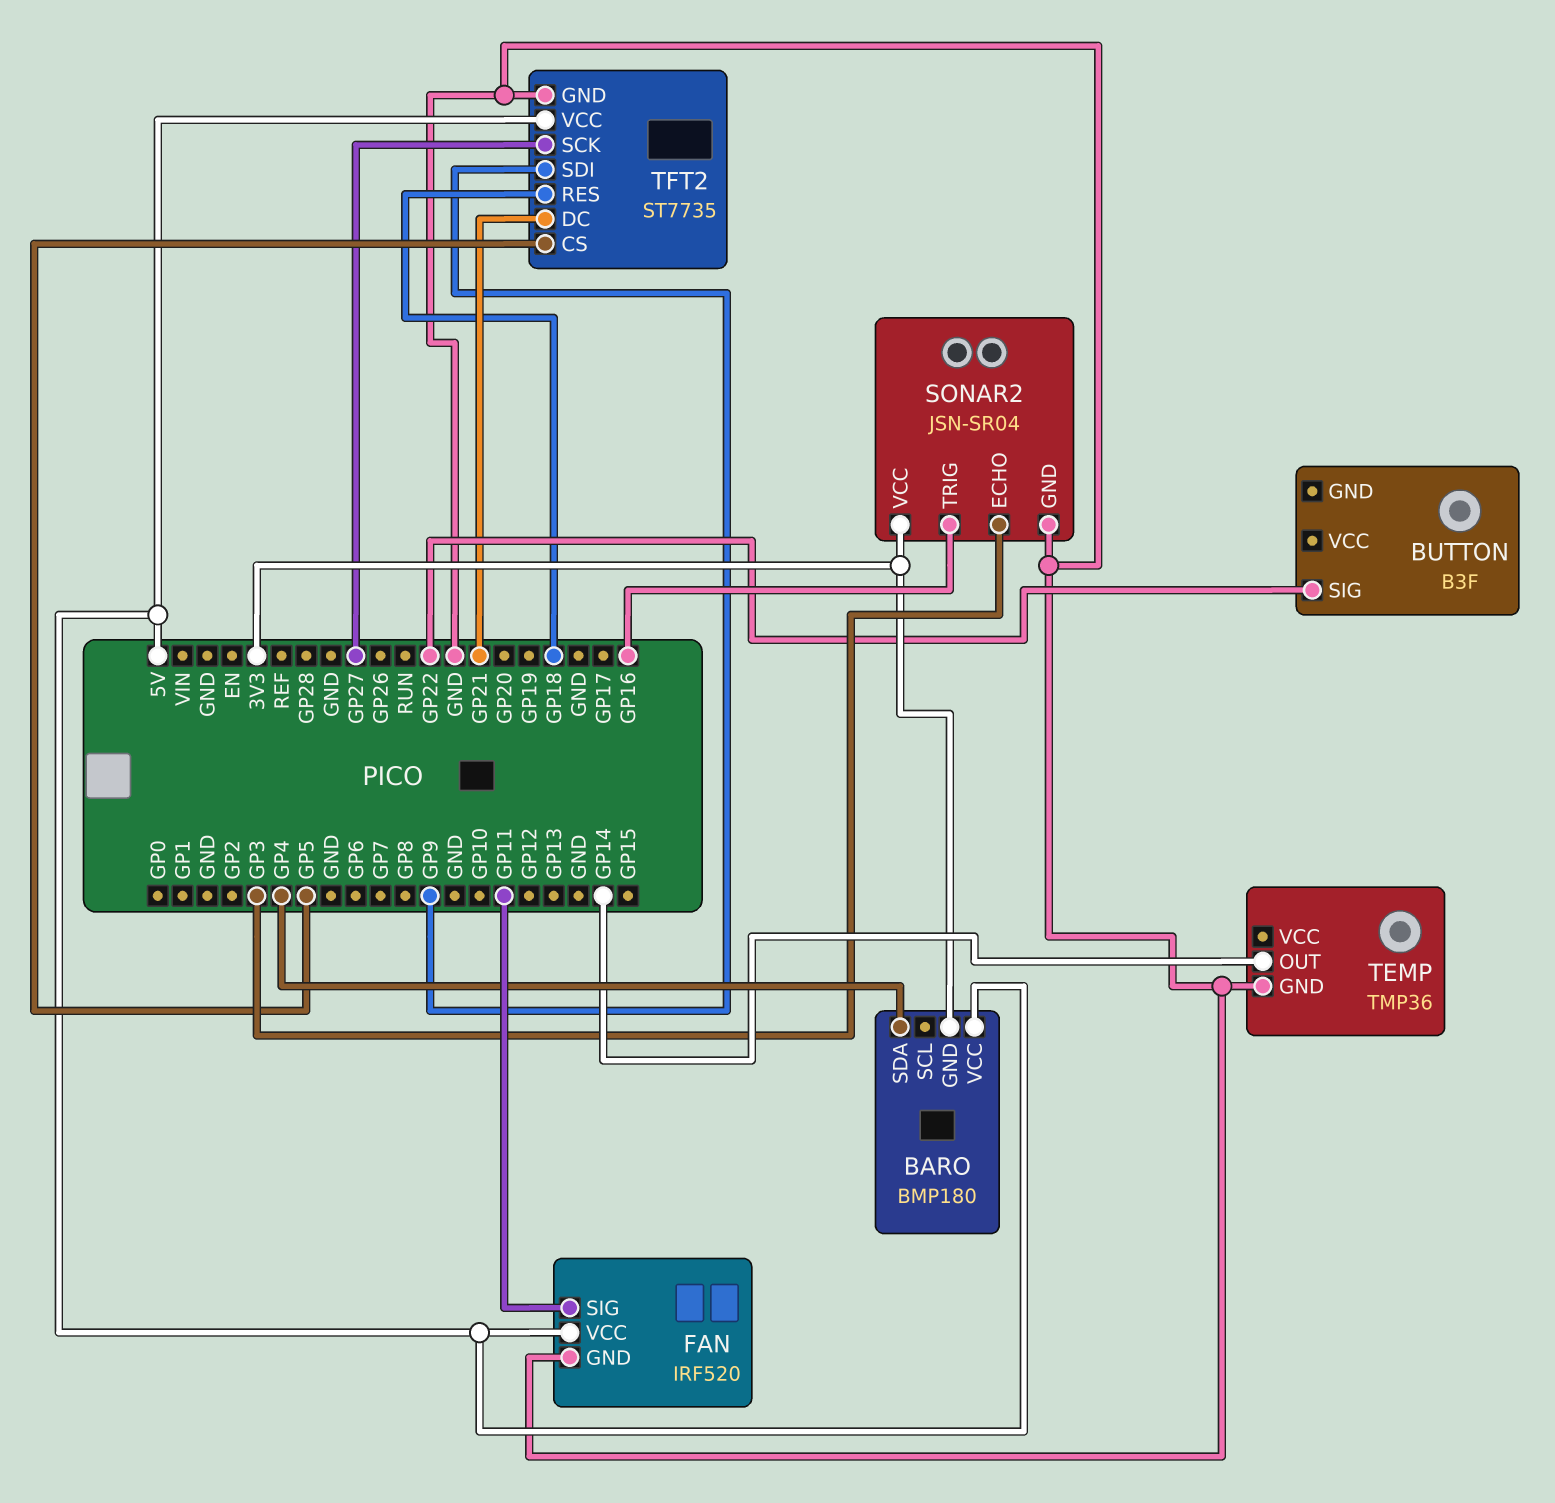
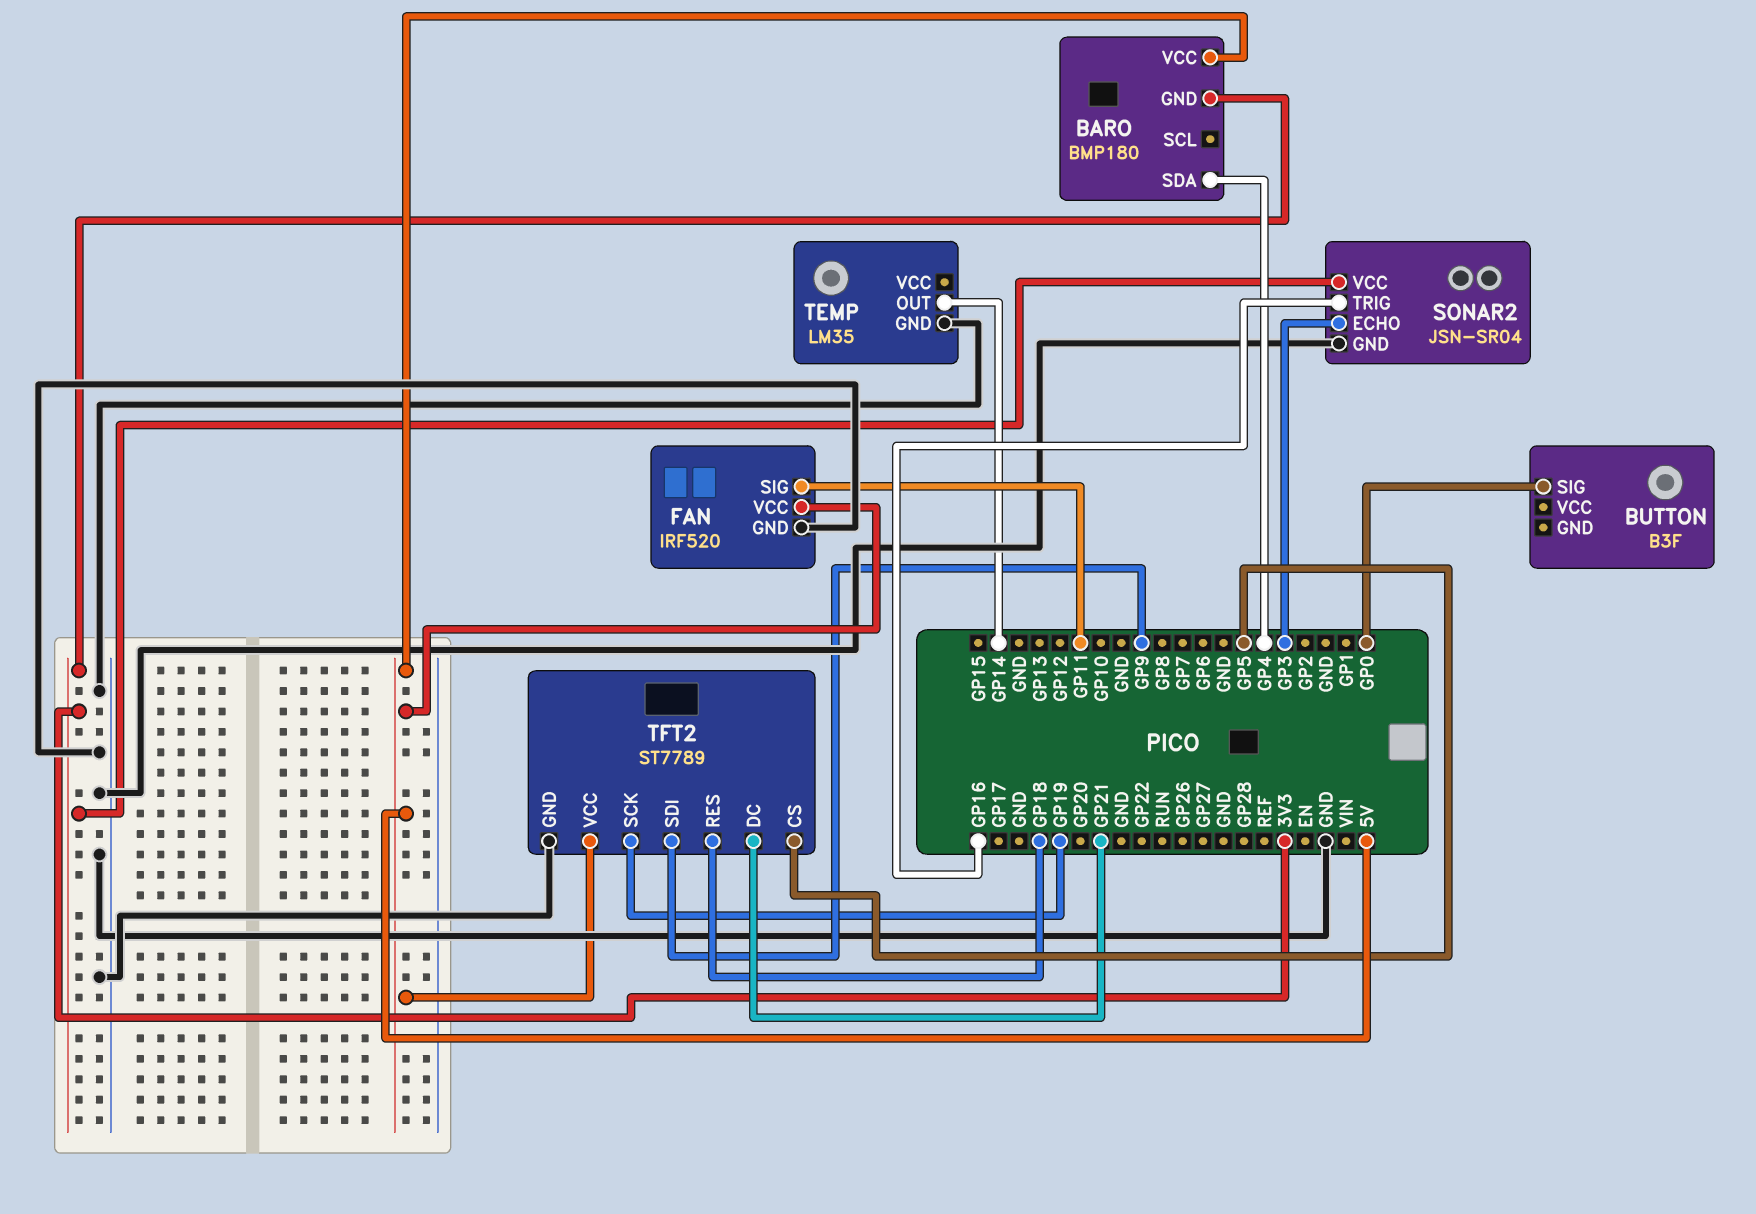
BUTTON pin SIG: GP22 -> GP0
TEMP: TMP36 -> LM35
TFT2: ST7735 -> ST7789
TFT2 pin SCK: GP27 -> GP19

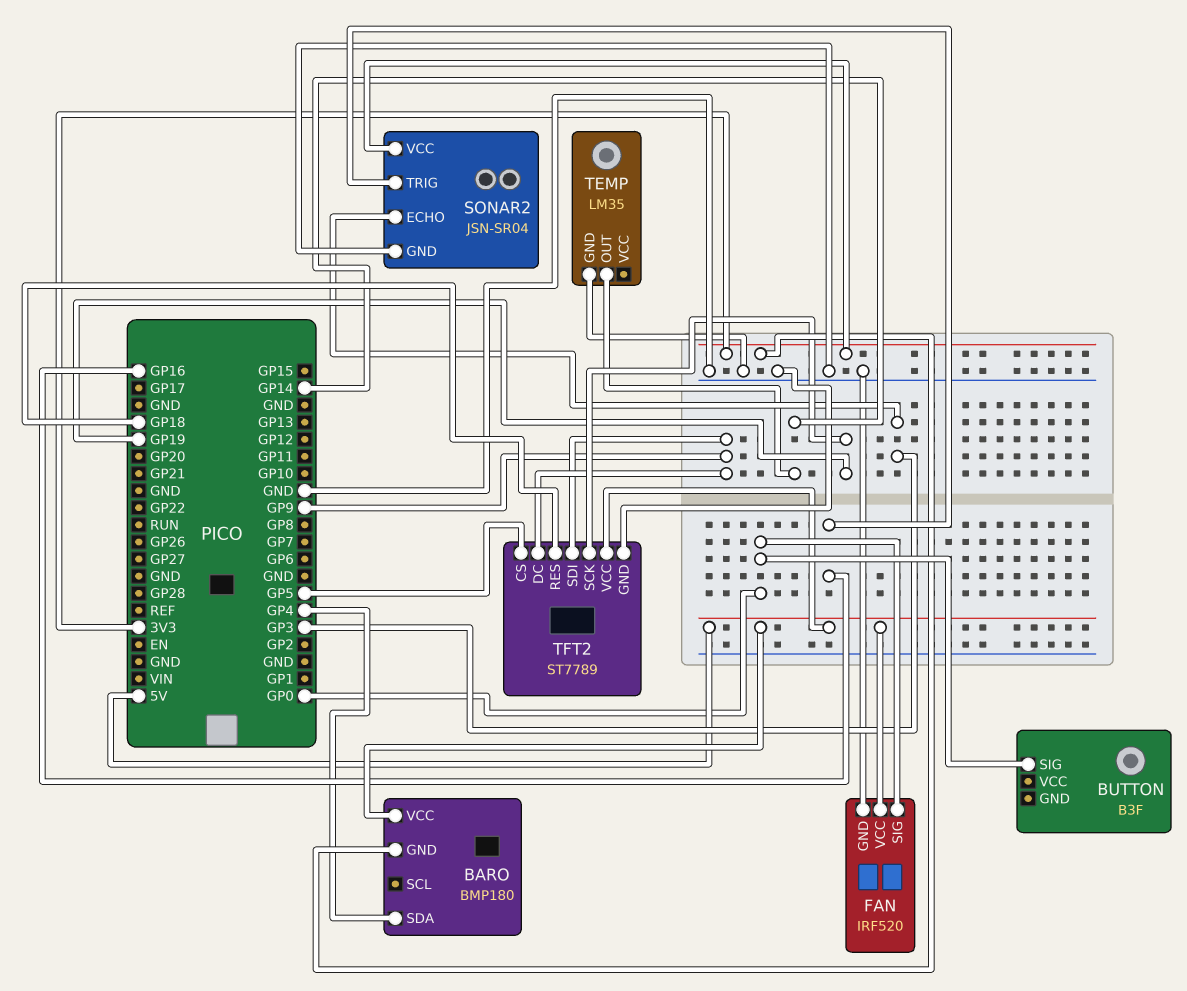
FAN pin SIG: GP11 -> GP0
TFT2 pin DC: GP21 -> GP9

